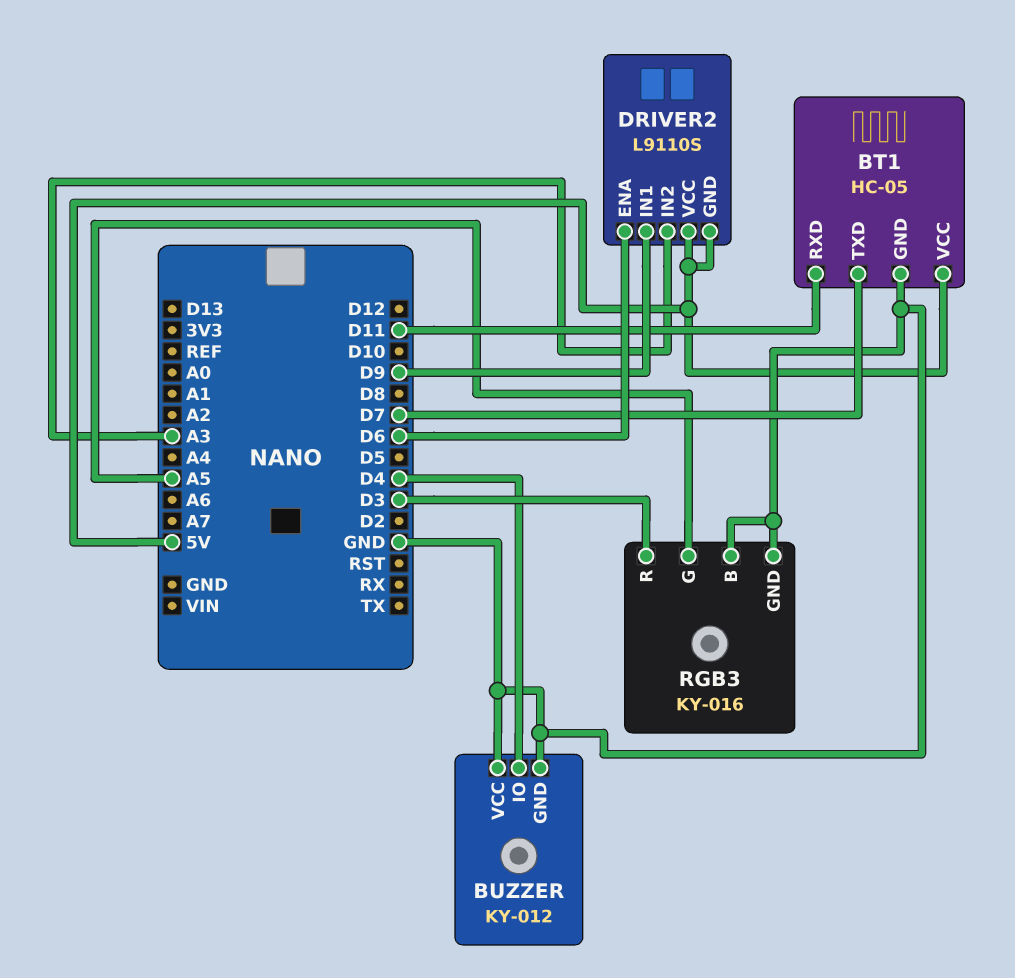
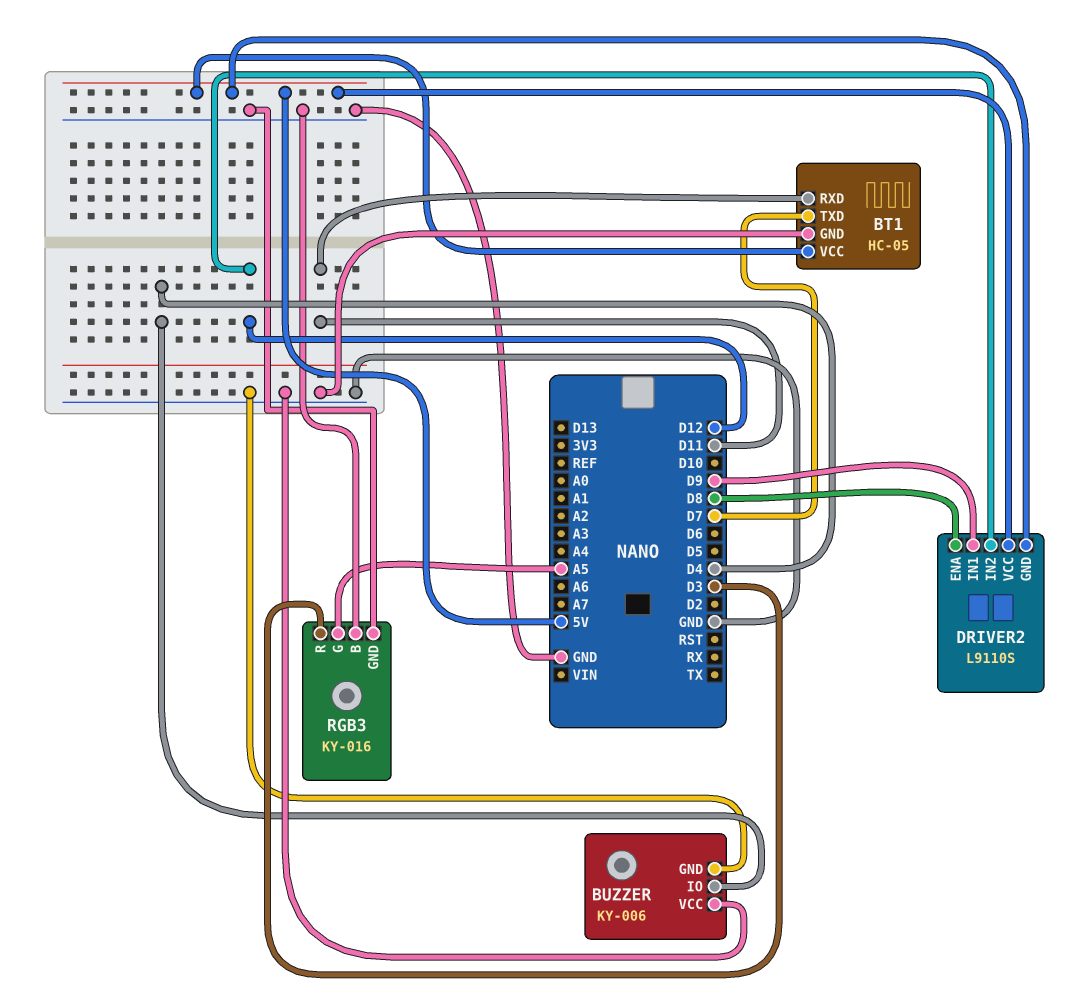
BUZZER: KY-012 -> KY-006
DRIVER2 pin ENA: D6 -> D8
DRIVER2 pin IN2: A3 -> D12

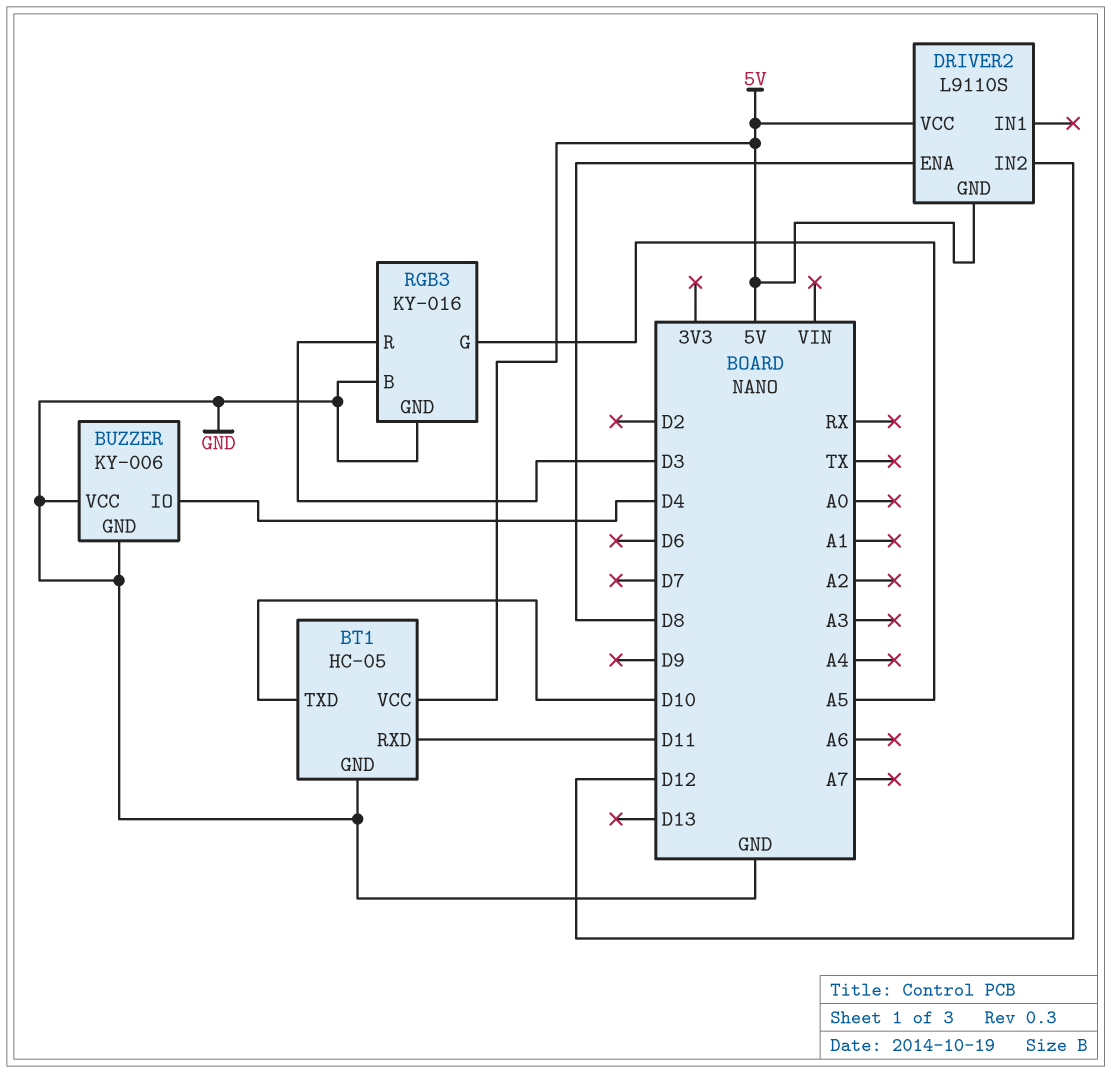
BT1 pin TXD: D7 -> D10
DRIVER2 pin IN1: D9 -> none

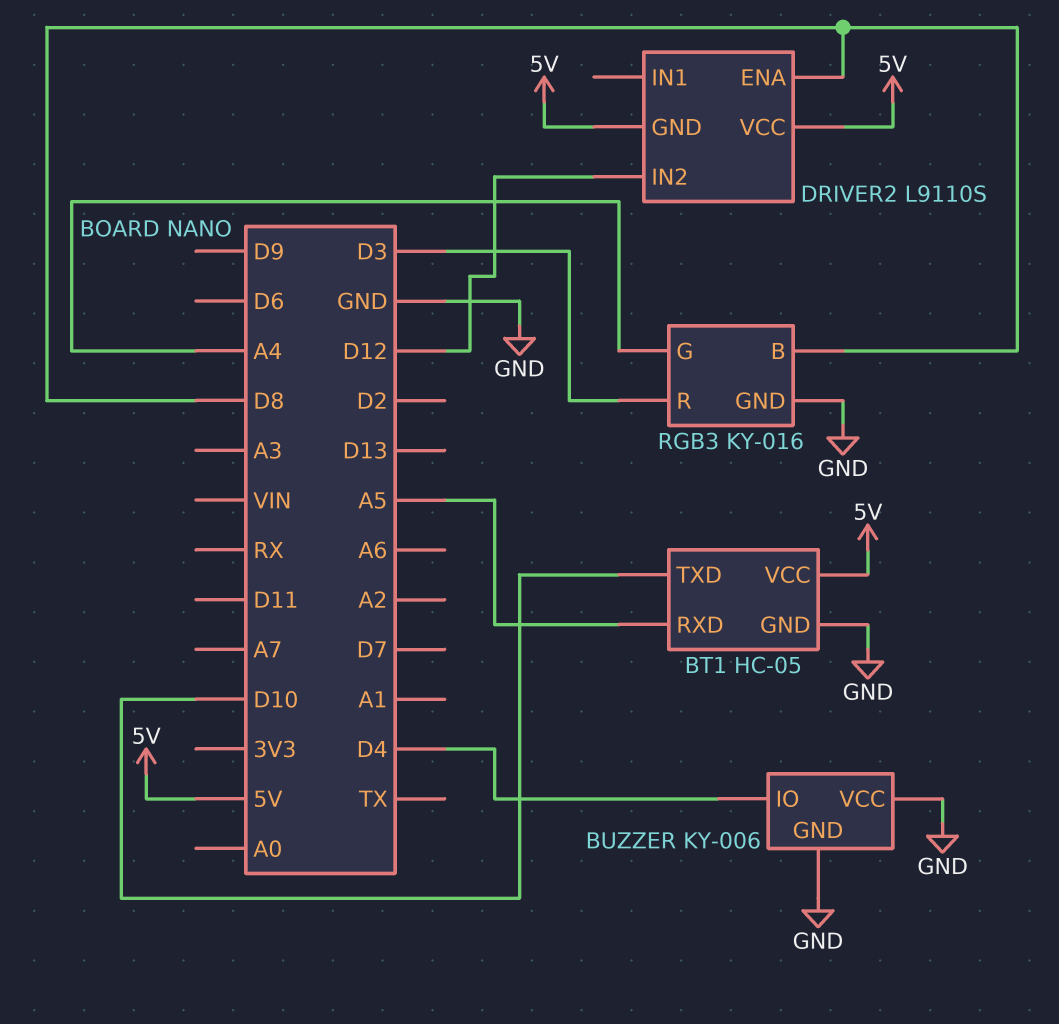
BT1 pin RXD: D11 -> A5
RGB3 pin B: GND -> D8
RGB3 pin G: A5 -> A4

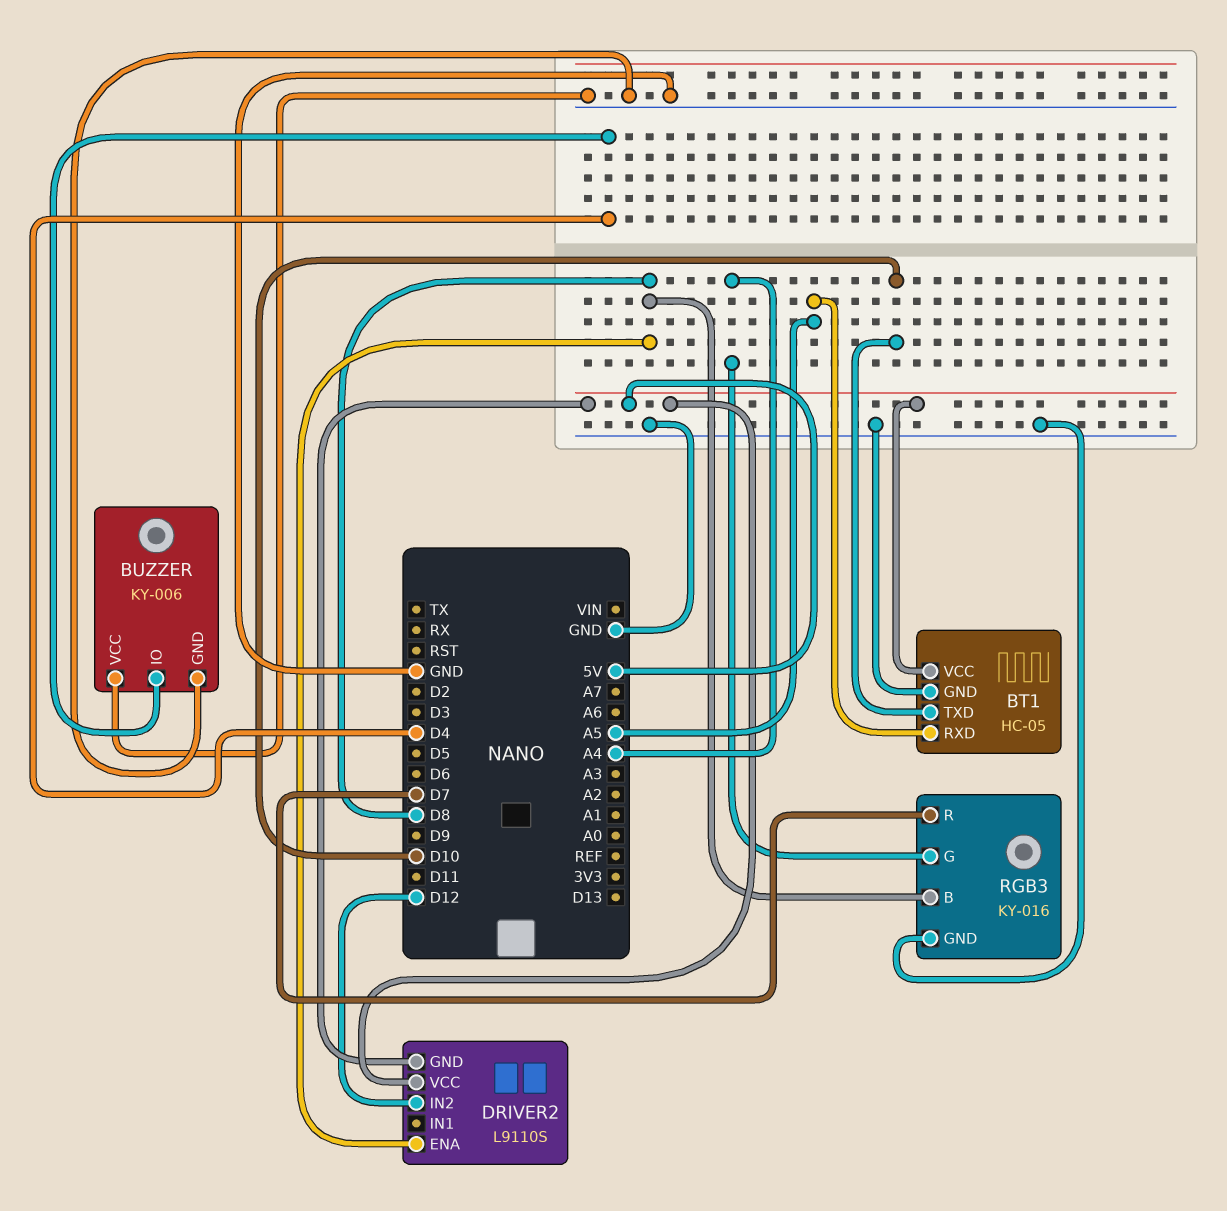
RGB3 pin R: D3 -> D7

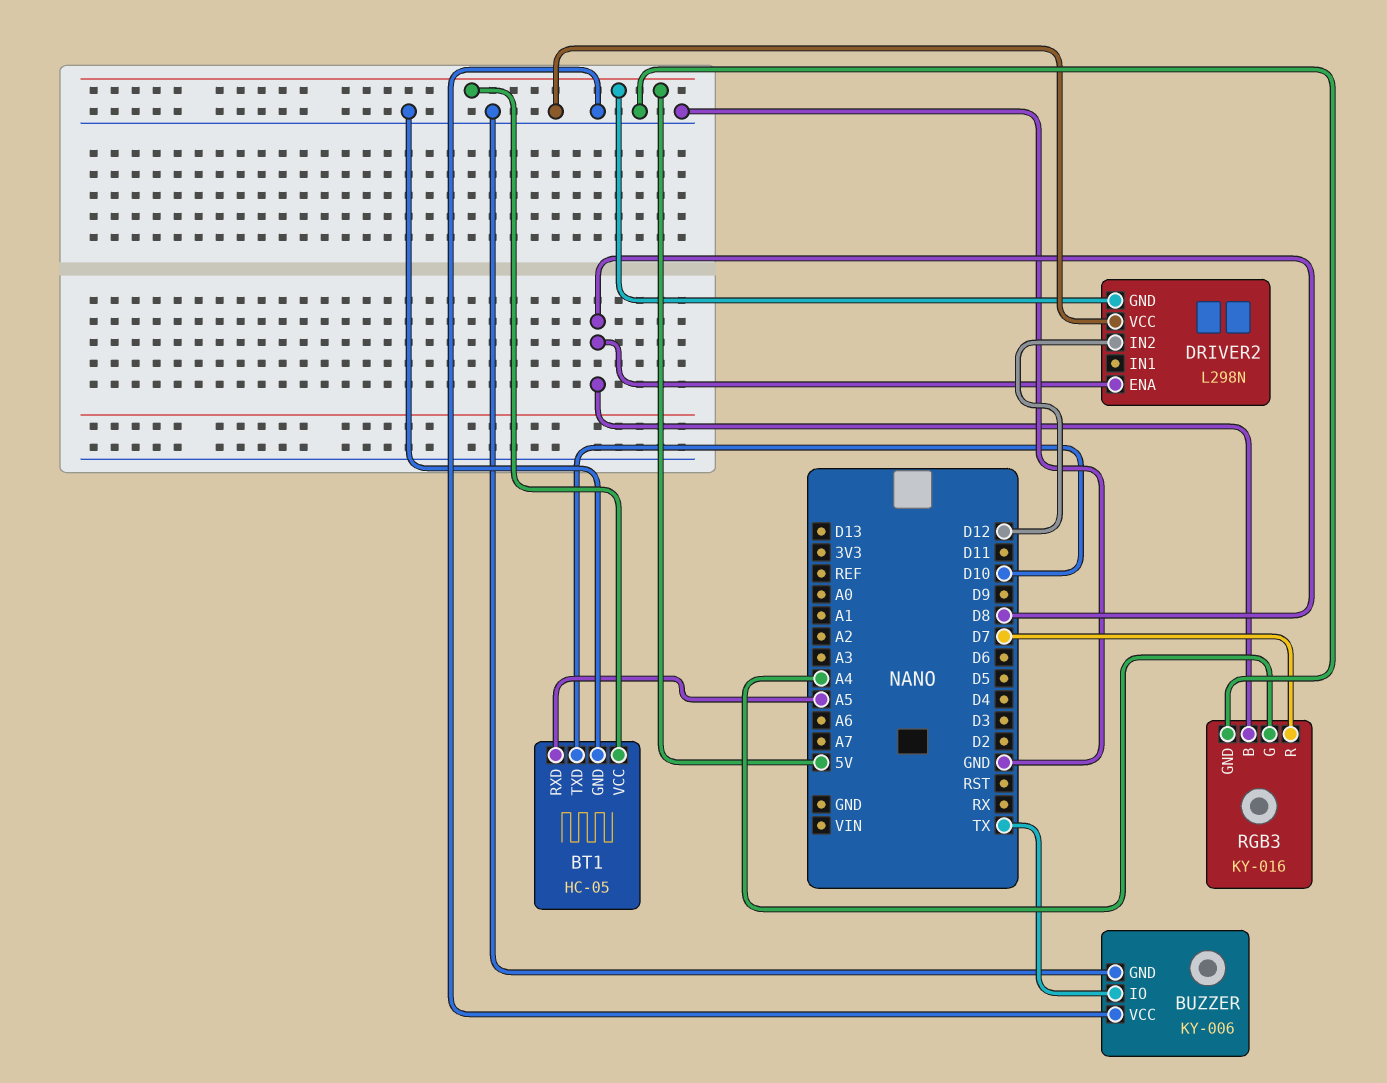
BUZZER pin IO: D4 -> TX
DRIVER2: L9110S -> L298N
DRIVER2 pin VCC: 5V -> GND

